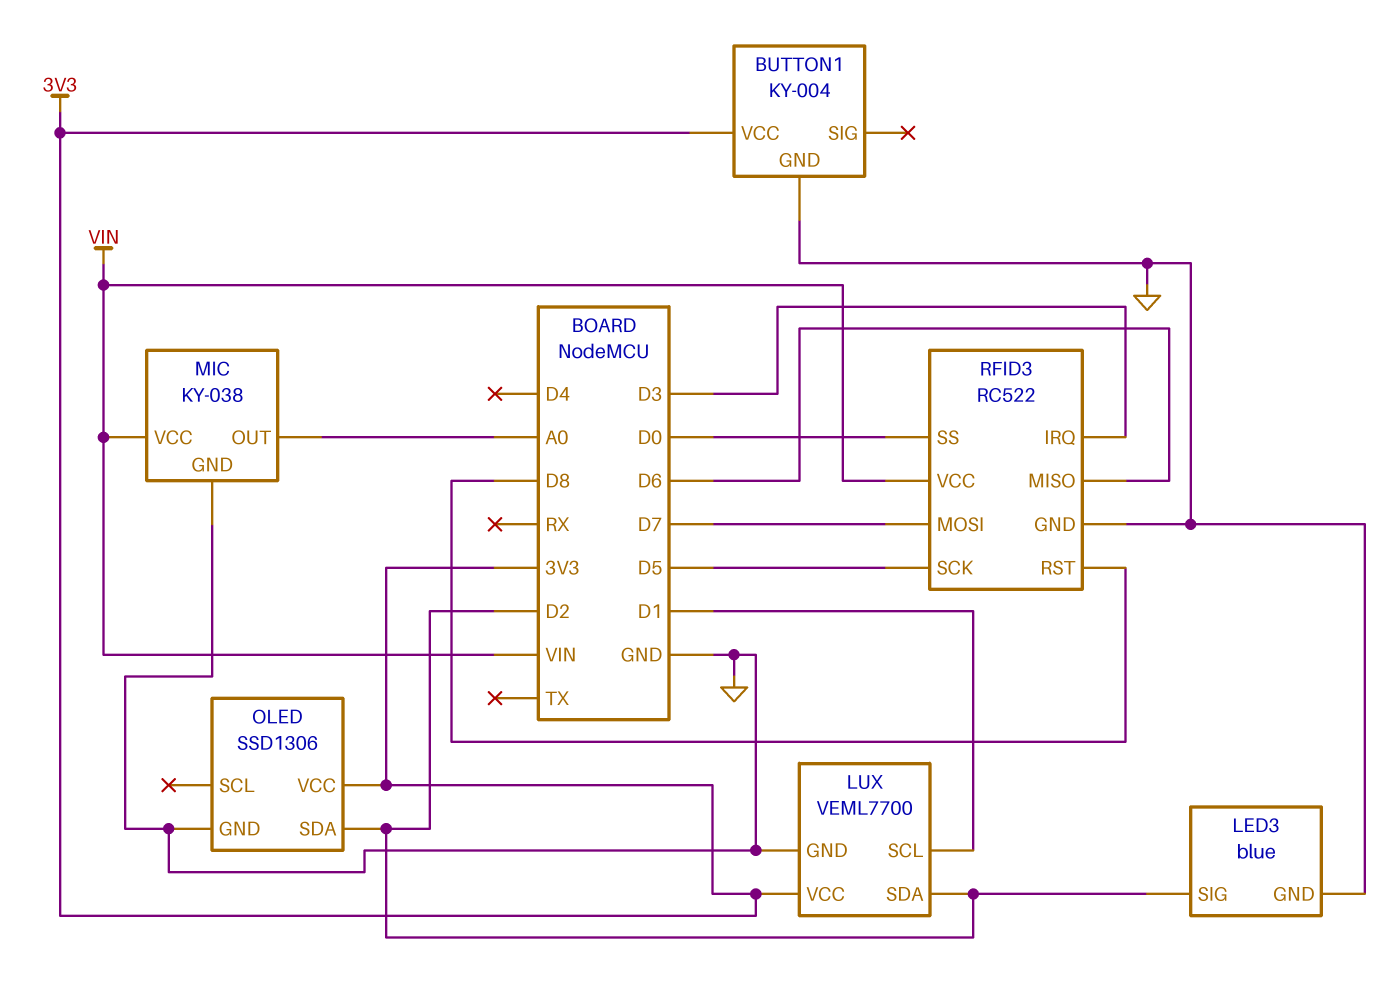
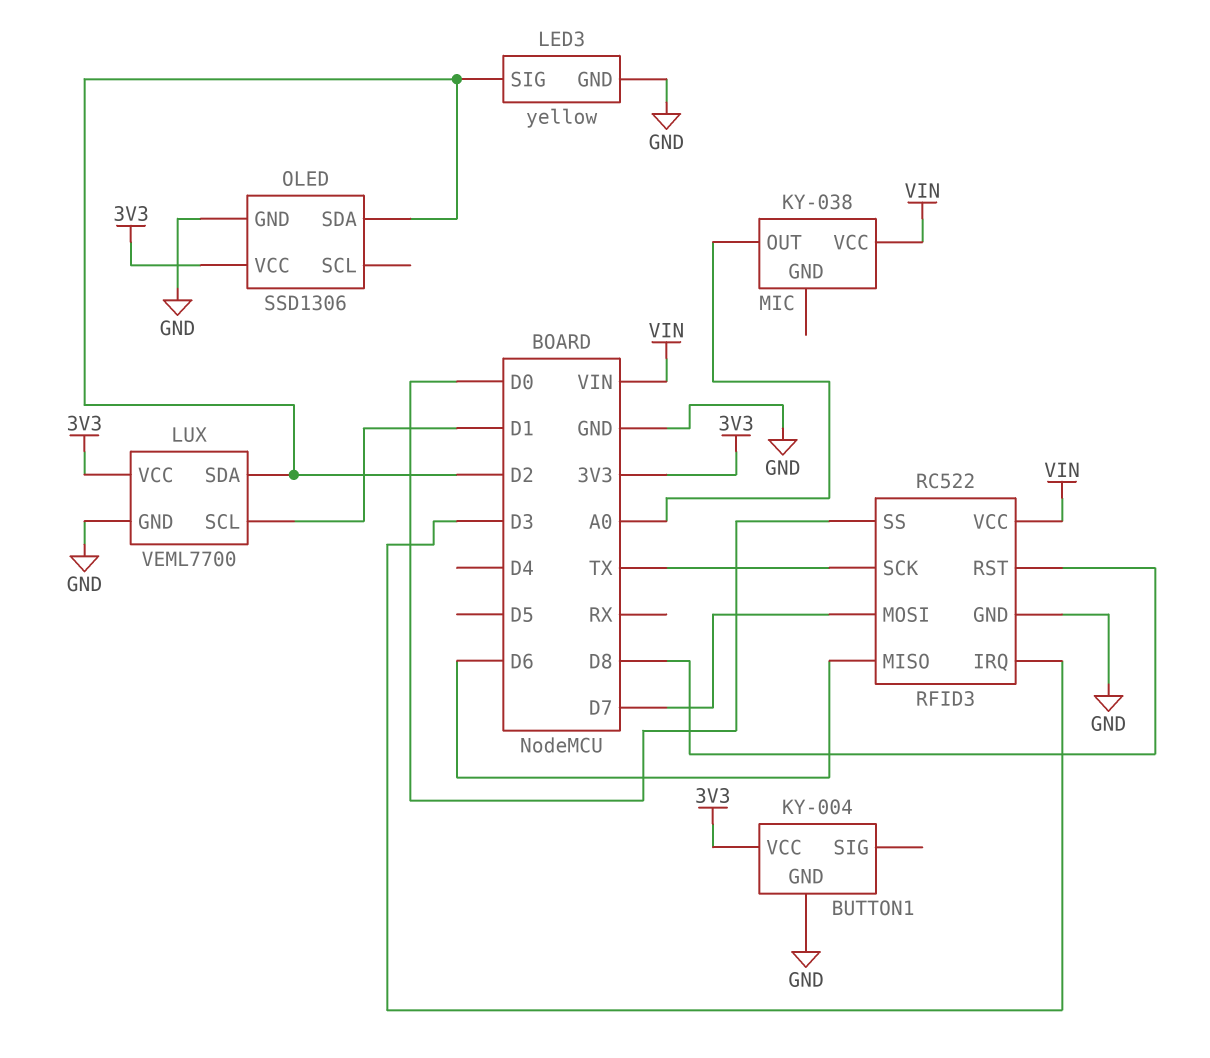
LED3: blue -> yellow
MIC pin GND: GND -> none
RFID3 pin SCK: D5 -> TX

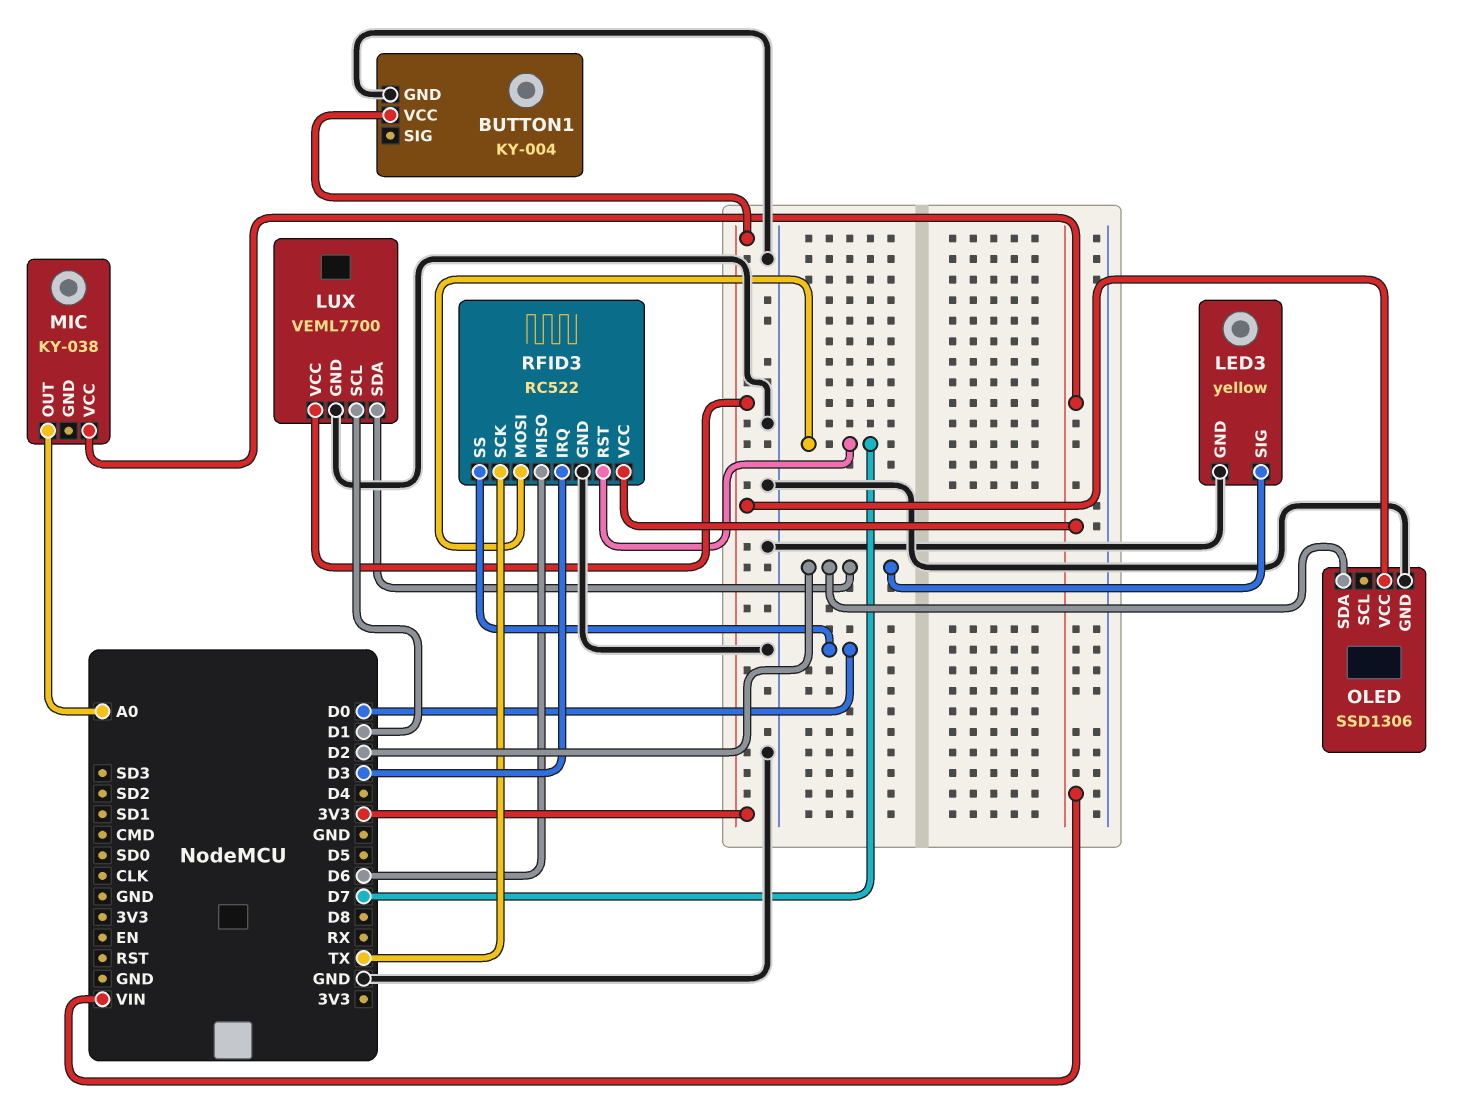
RFID3 pin RST: D8 -> D7

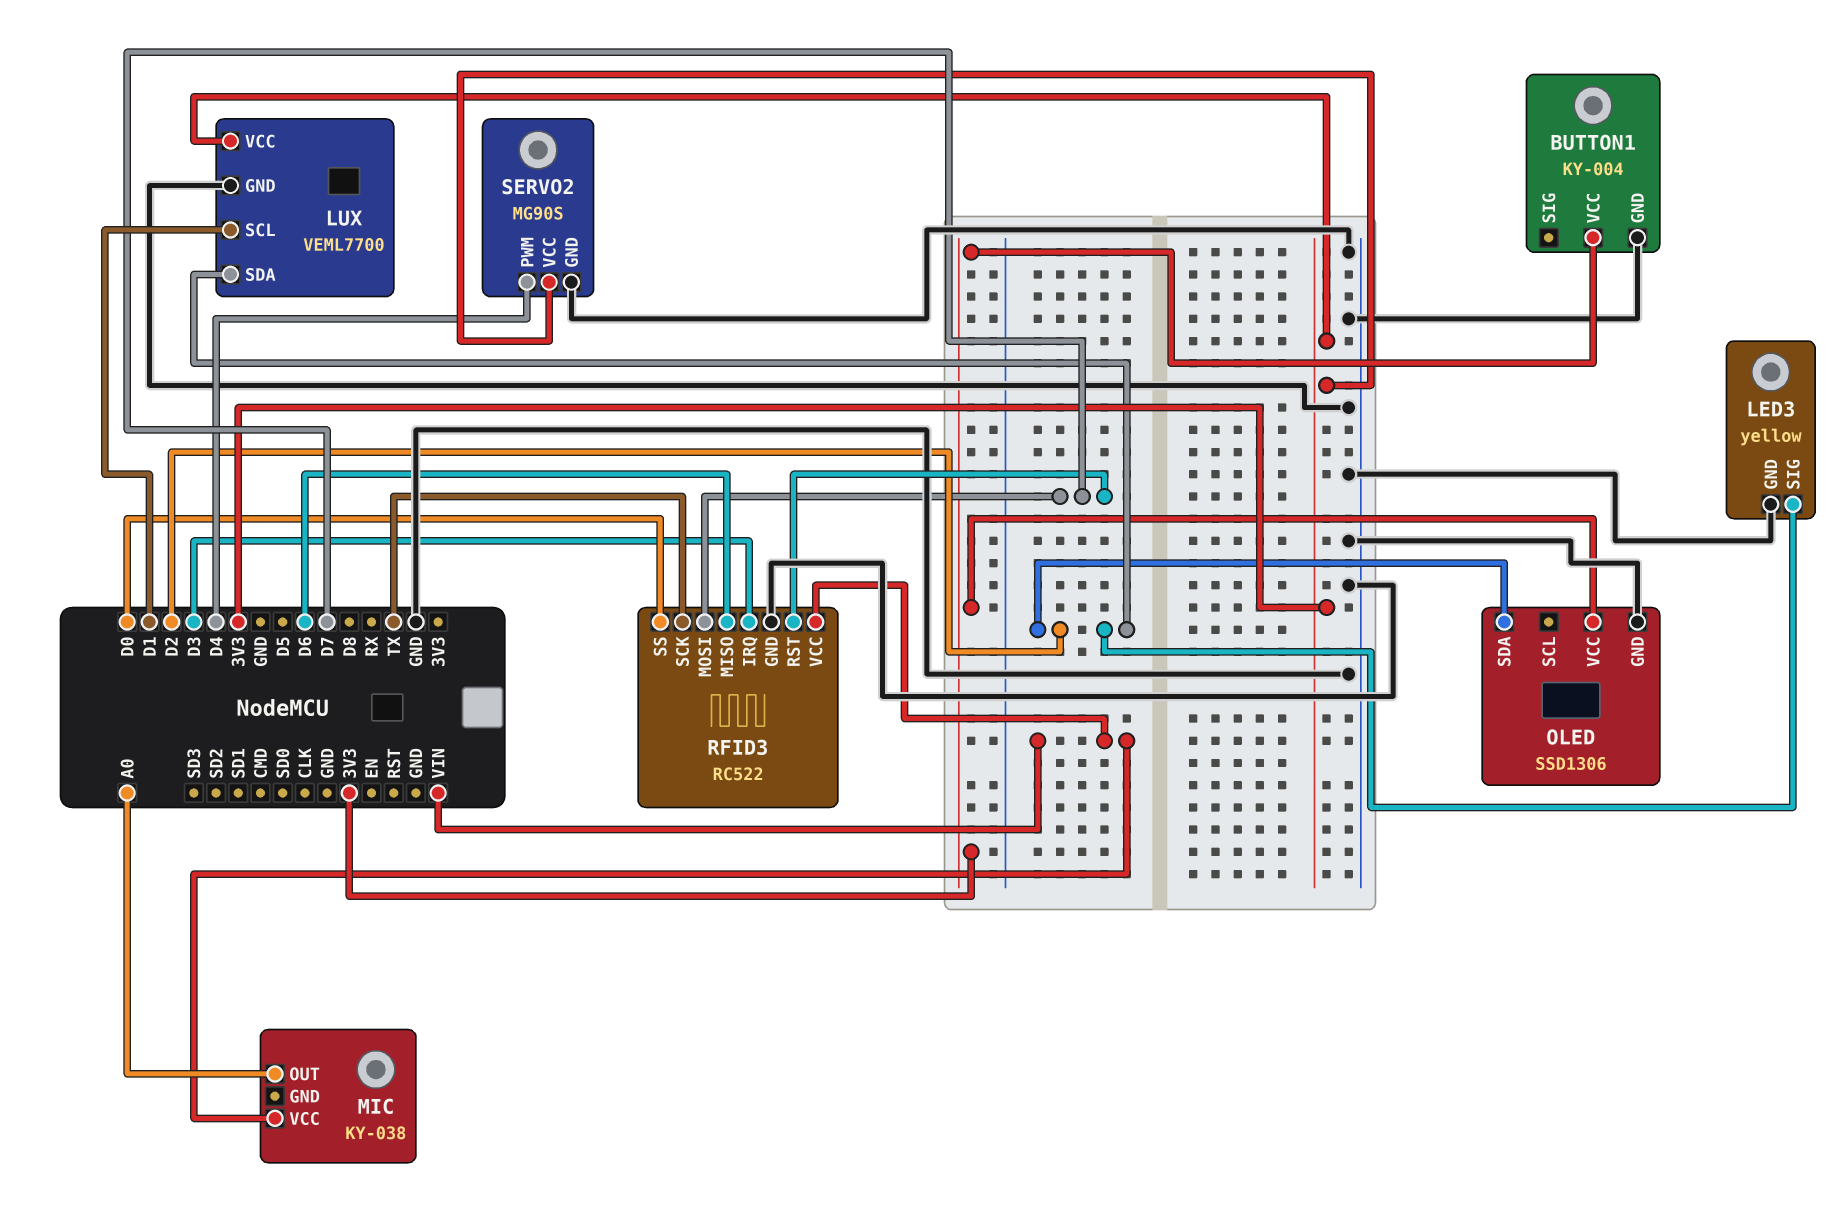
SERVO2: none -> MG90S
SERVO2 pin GND: none -> GND
SERVO2 pin PWM: none -> D4
SERVO2 pin VCC: none -> 3V3

